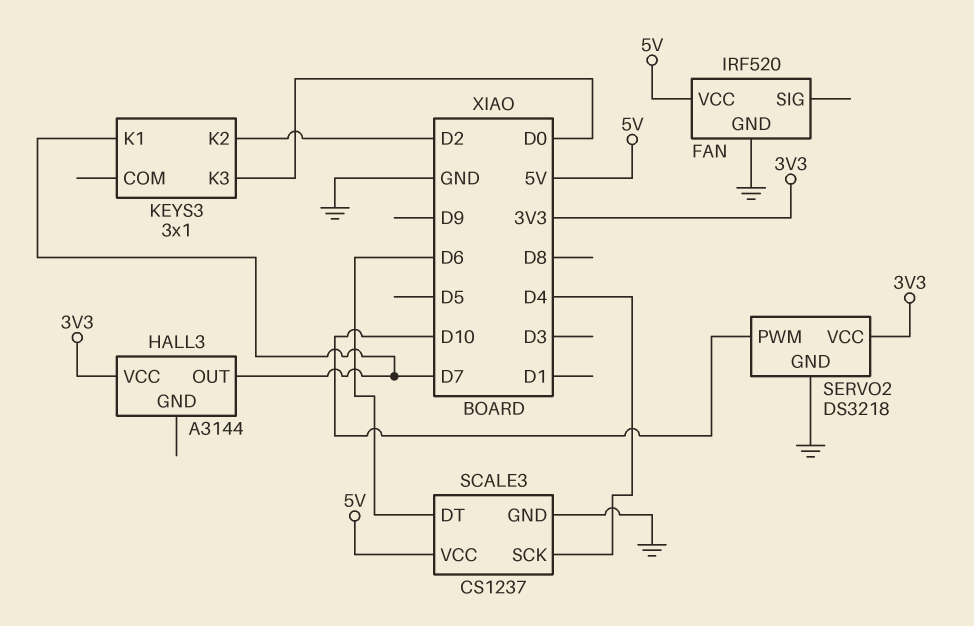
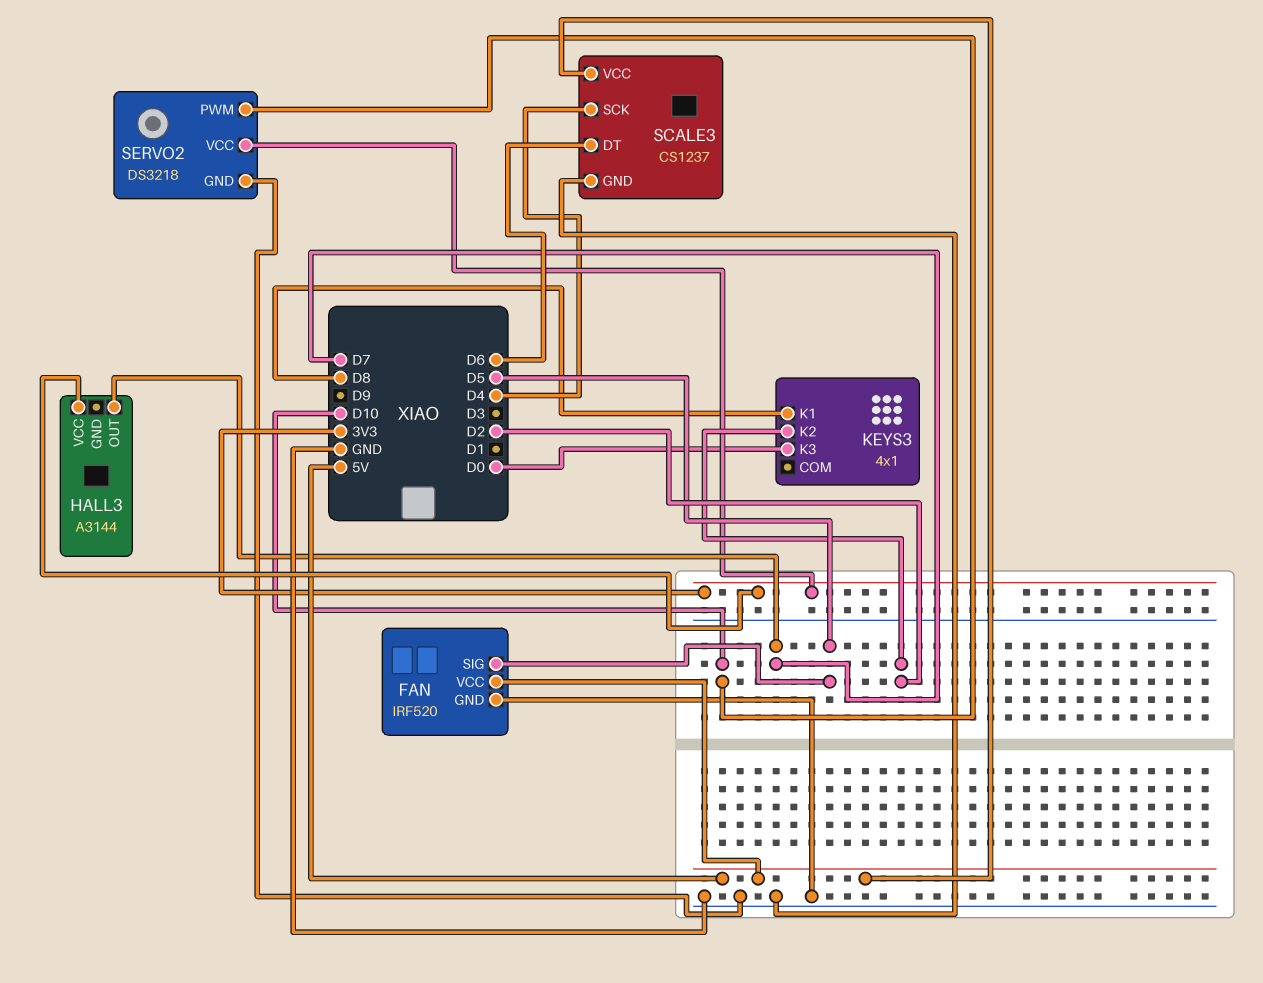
FAN pin SIG: none -> D5
KEYS3: 3x1 -> 4x1
KEYS3 pin K1: D7 -> D8

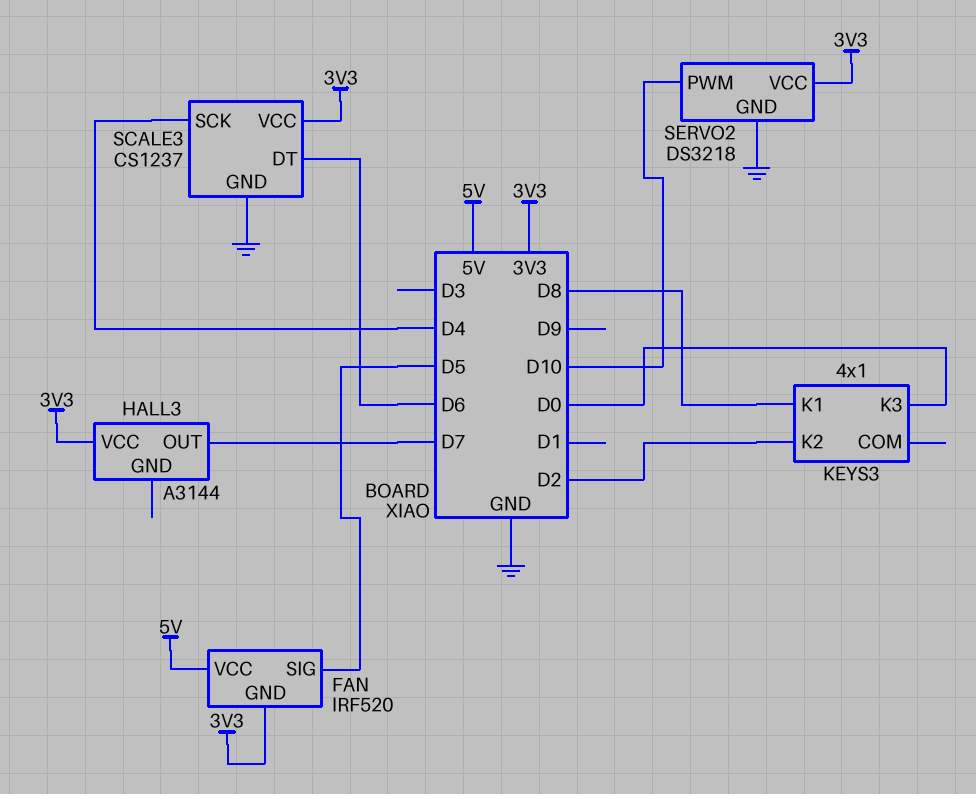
FAN pin GND: GND -> 3V3
SCALE3 pin VCC: 5V -> 3V3

